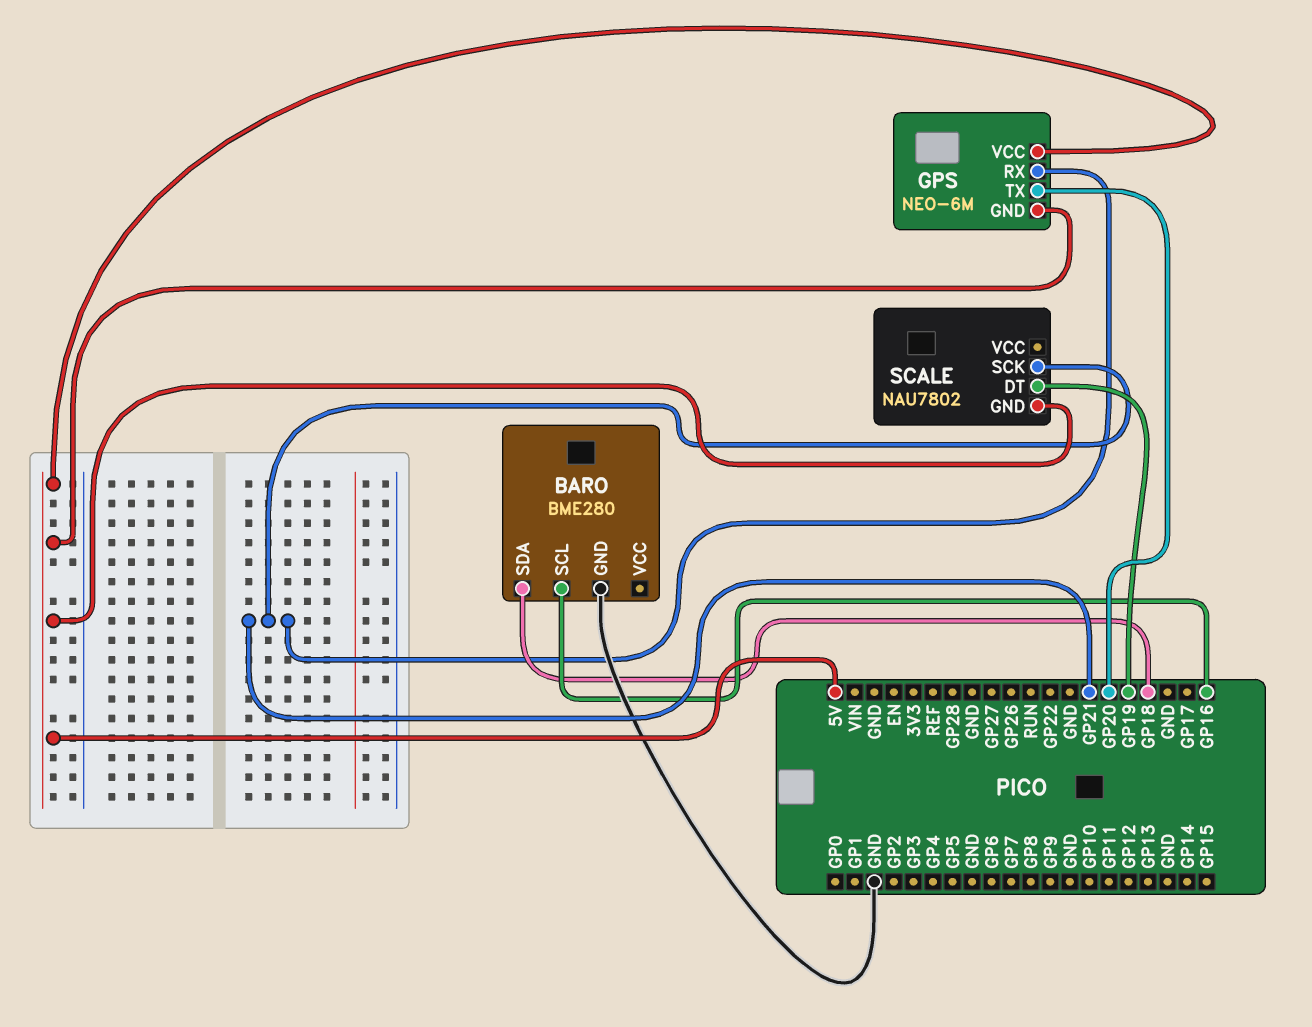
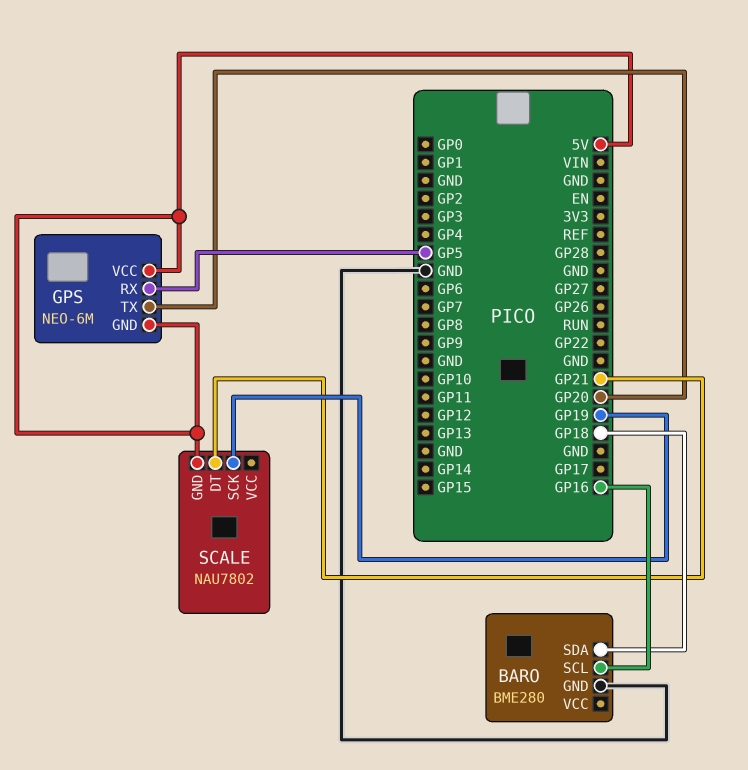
GPS pin RX: GP21 -> GP5
SCALE pin DT: GP19 -> GP21
SCALE pin SCK: GP21 -> GP19

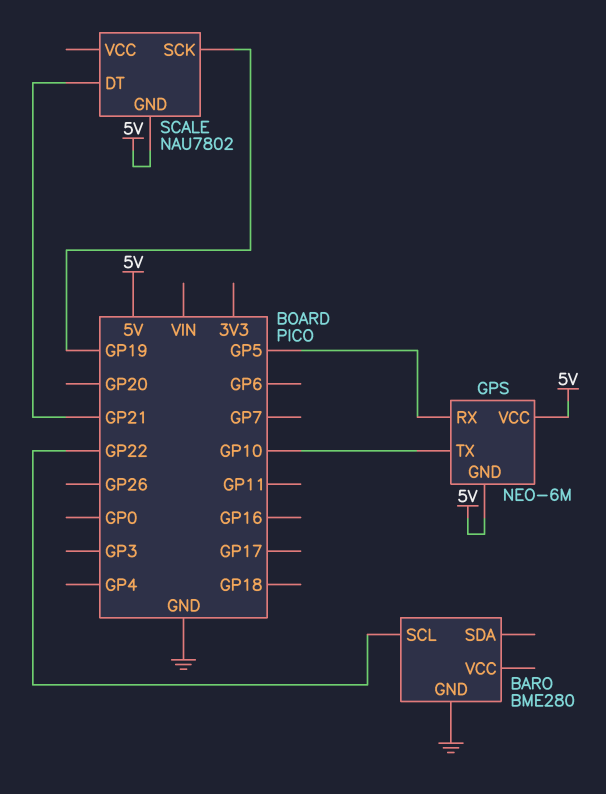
BARO pin SCL: GP16 -> GP22
BARO pin SDA: GP18 -> none
GPS pin TX: GP20 -> GP10

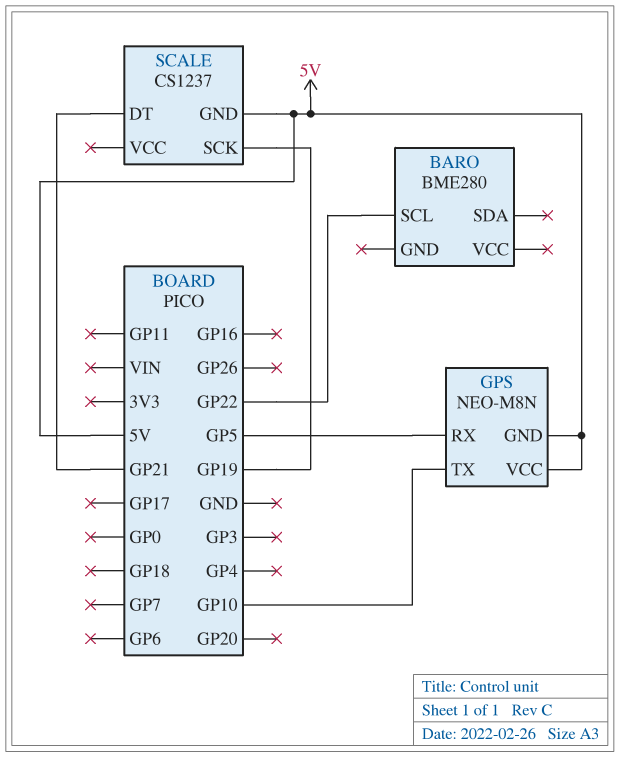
BARO pin GND: GND -> none
GPS: NEO-6M -> NEO-M8N
SCALE: NAU7802 -> CS1237

